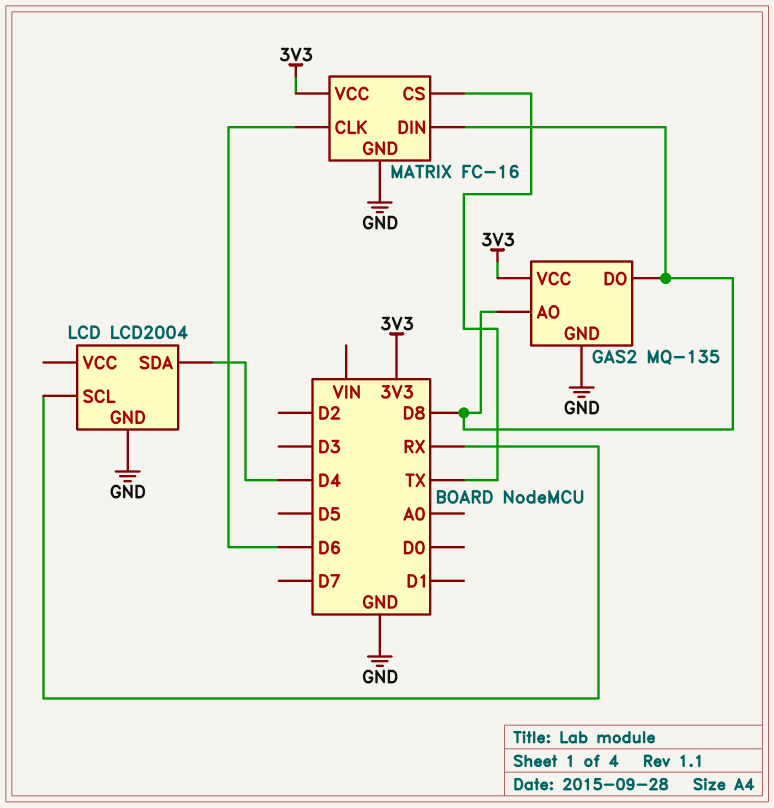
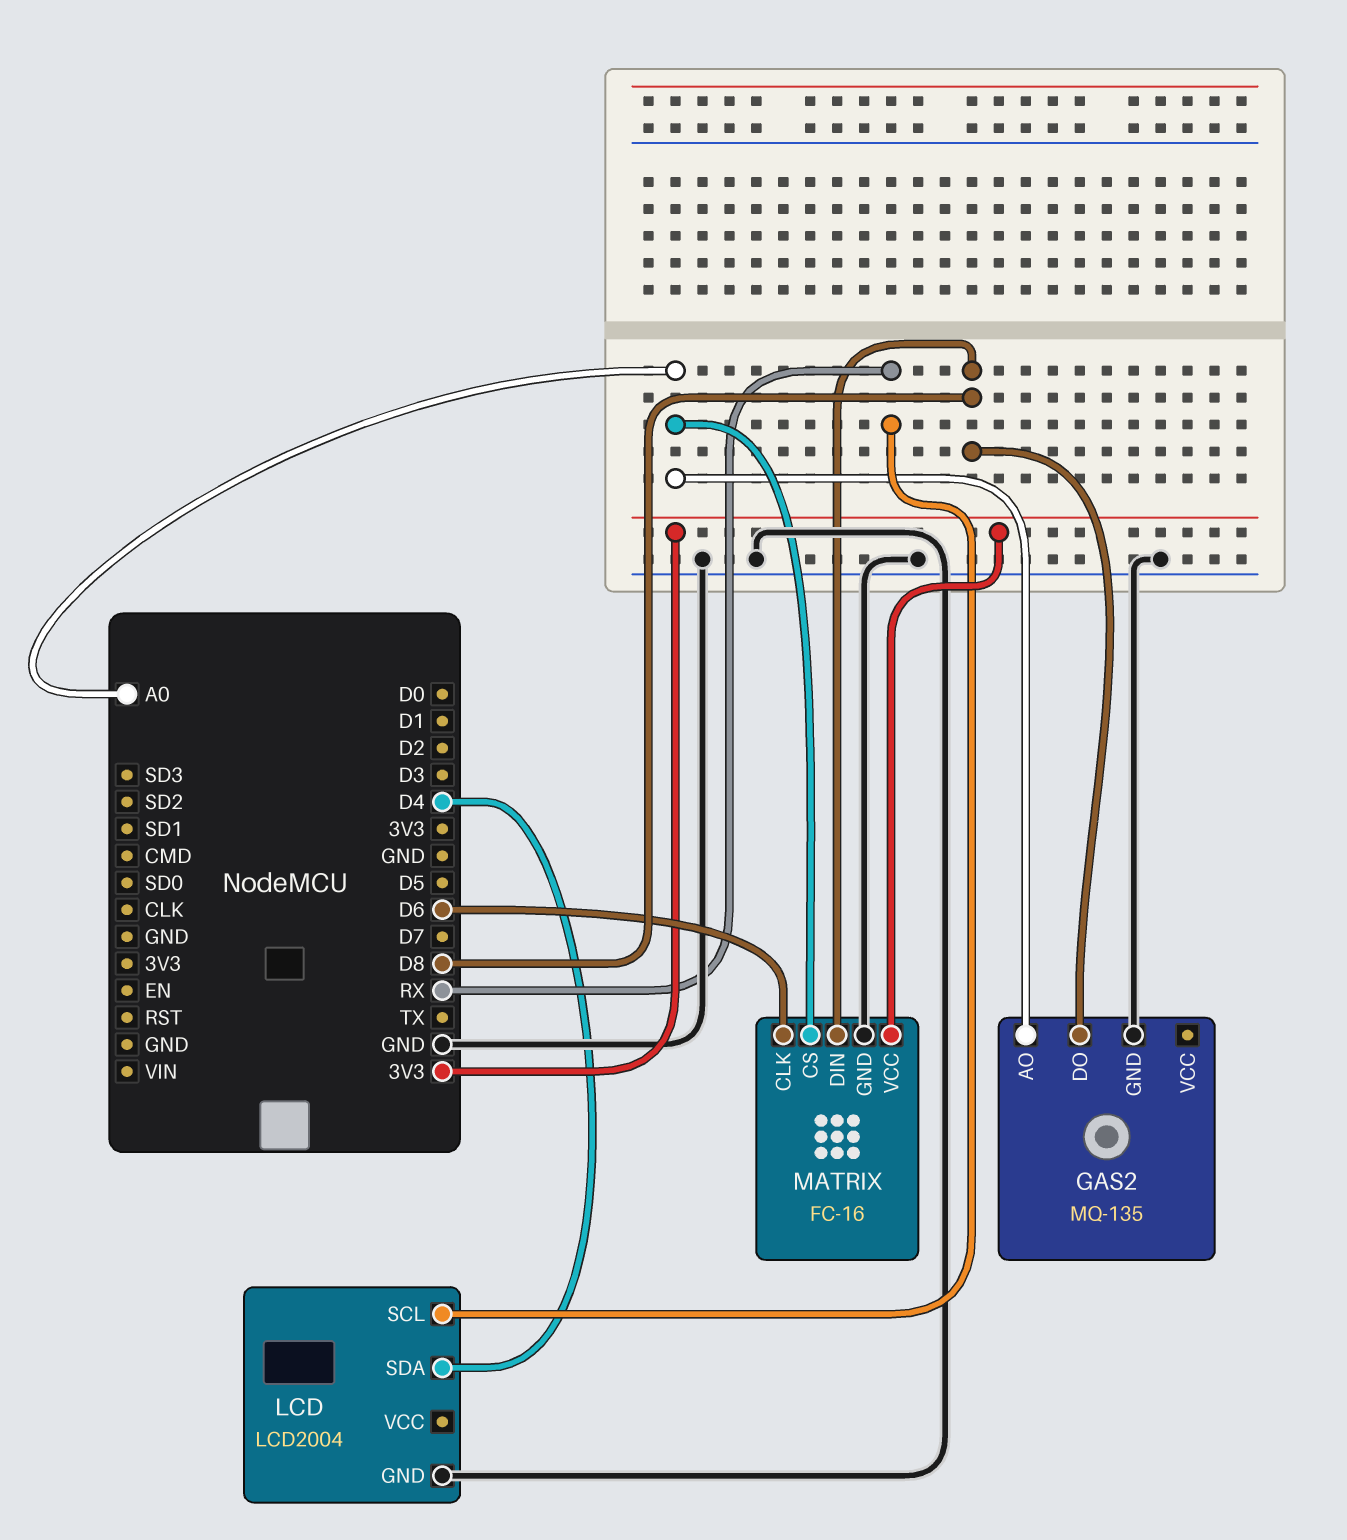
GAS2 pin AO: D8 -> A0
GAS2 pin VCC: 3V3 -> none
MATRIX pin CS: TX -> A0

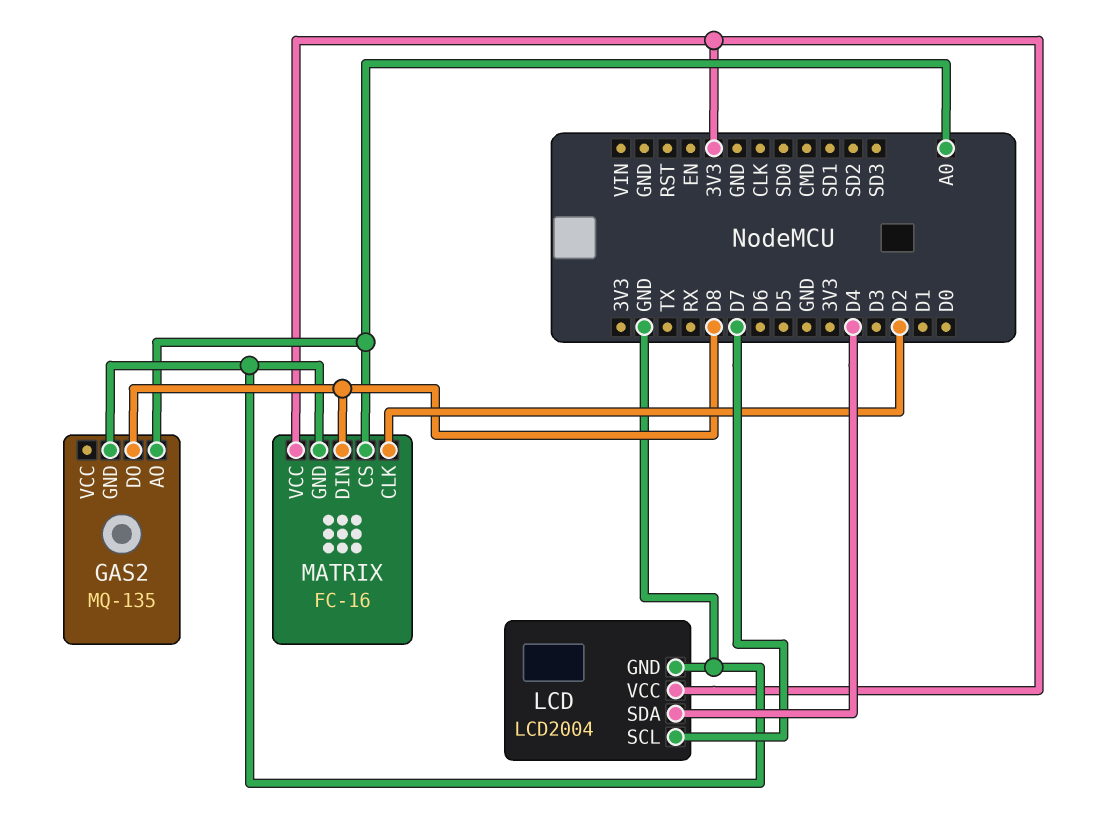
LCD pin SCL: RX -> D7
LCD pin VCC: none -> 3V3
MATRIX pin CLK: D6 -> D2

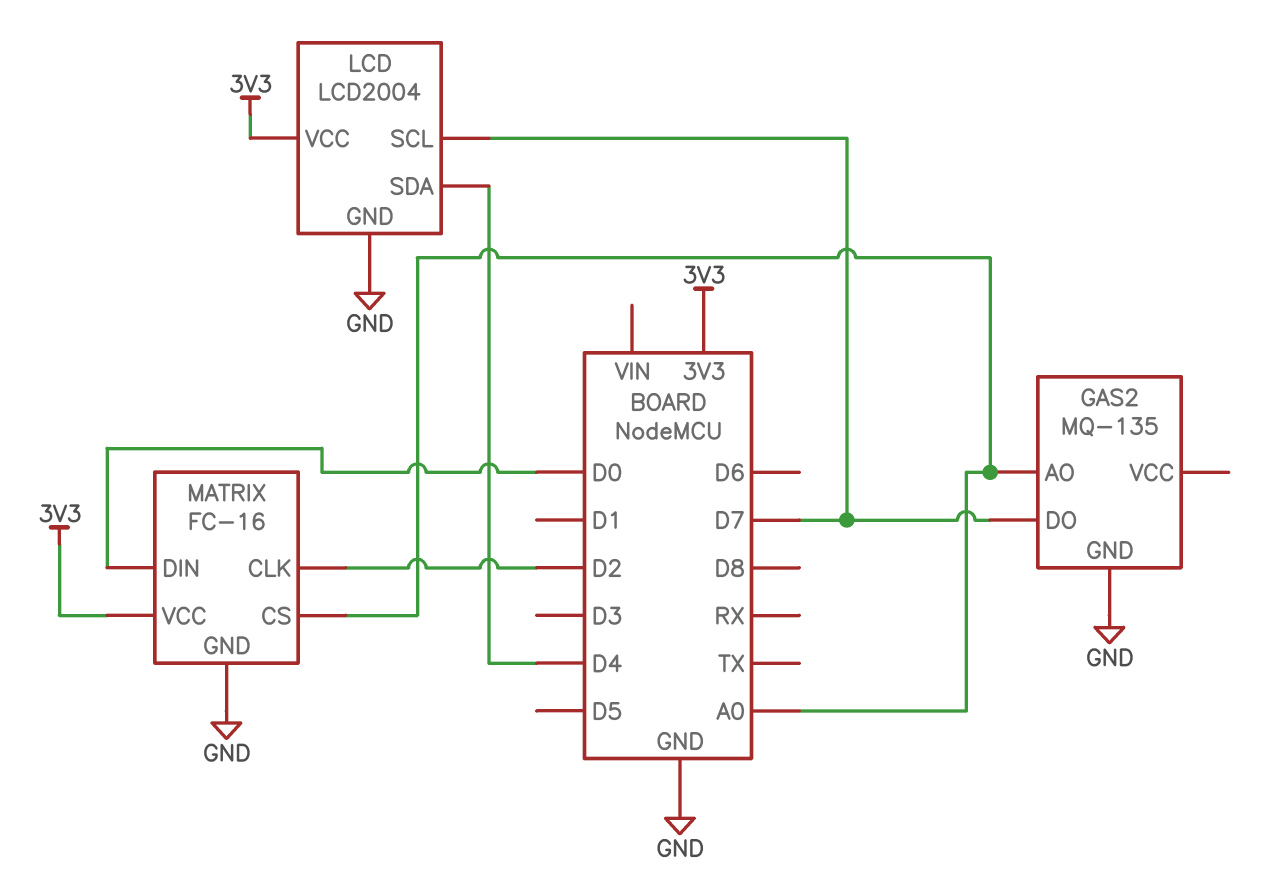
GAS2 pin DO: D8 -> D7
MATRIX pin DIN: D8 -> D0

